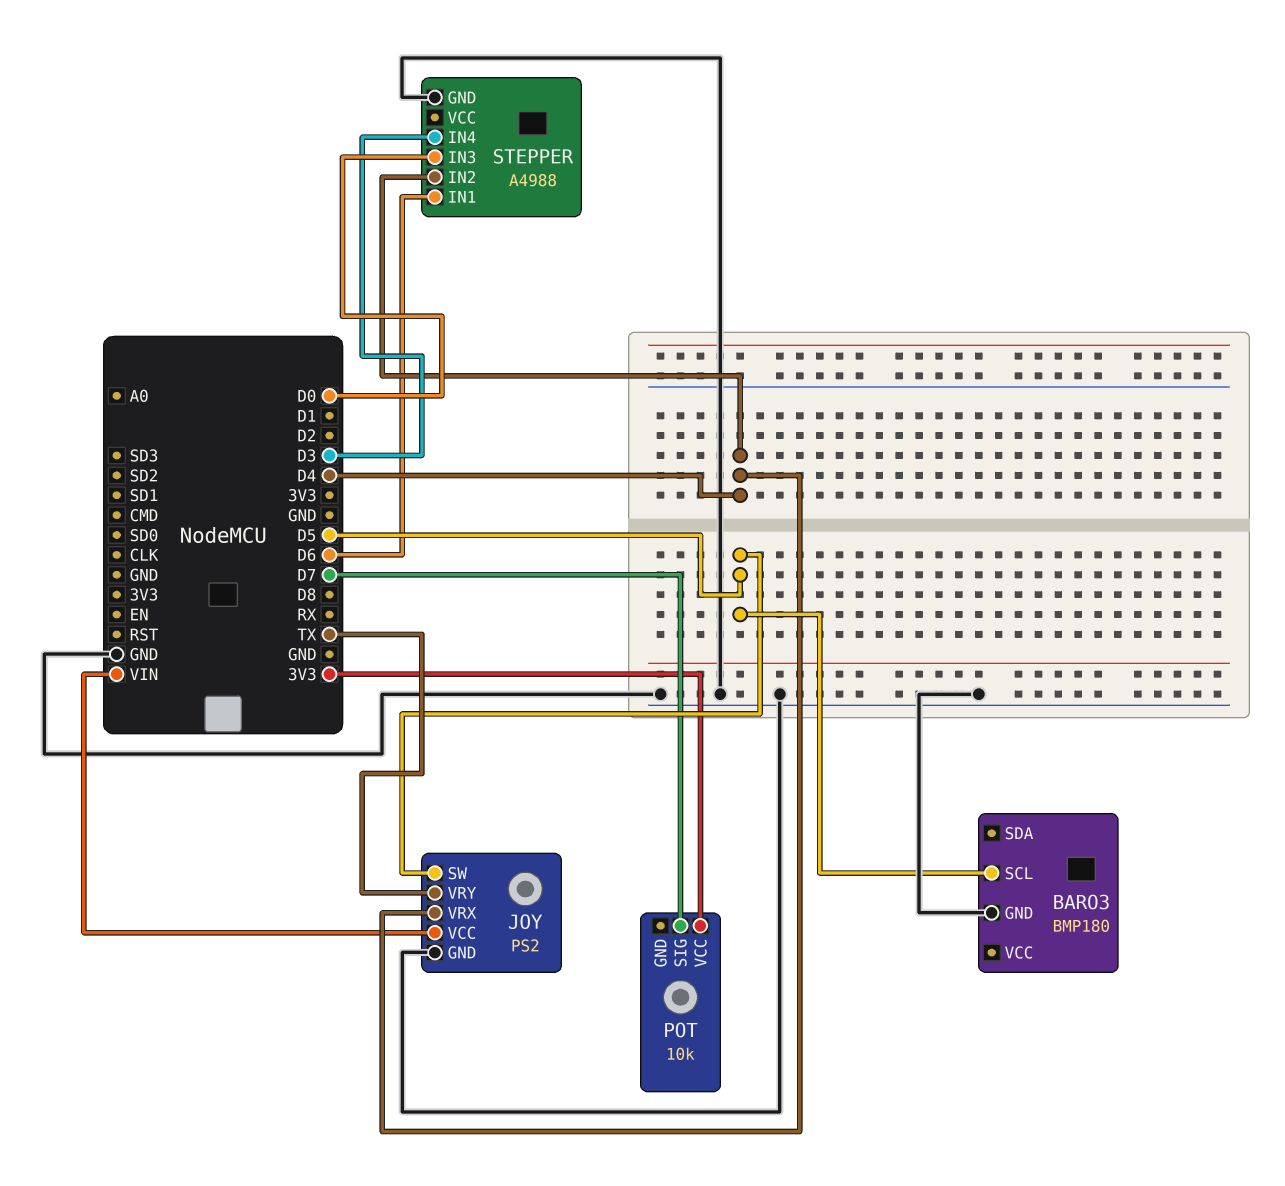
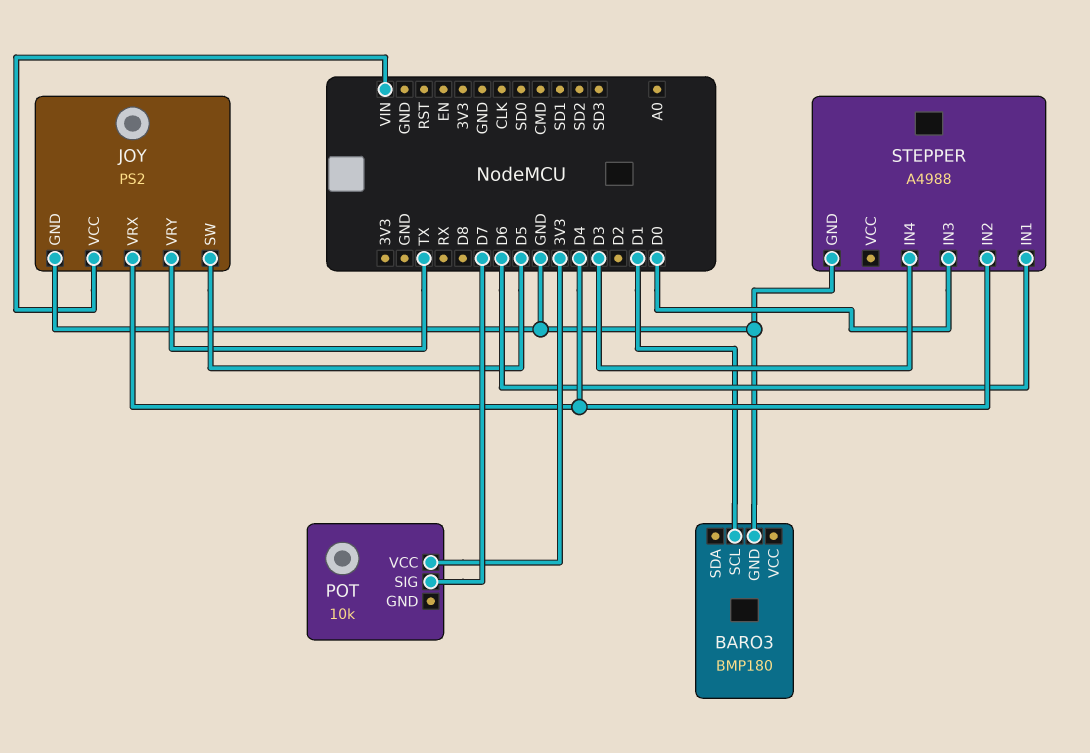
BARO3 pin SCL: D5 -> D1

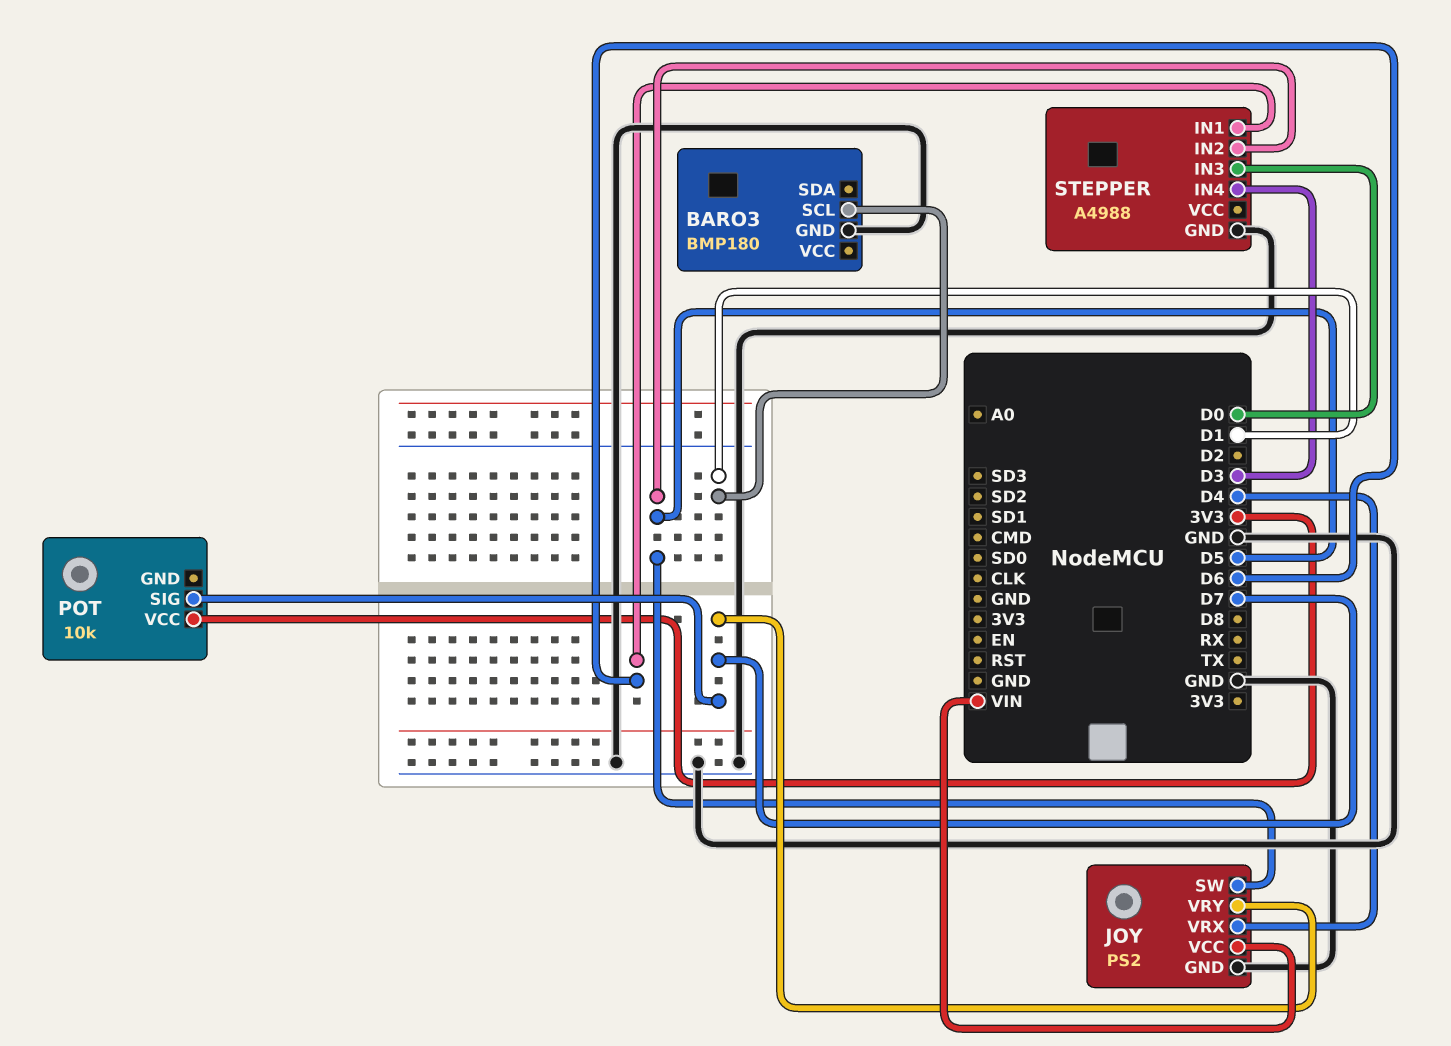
JOY pin VRY: TX -> D7
STEPPER pin IN2: D4 -> D5

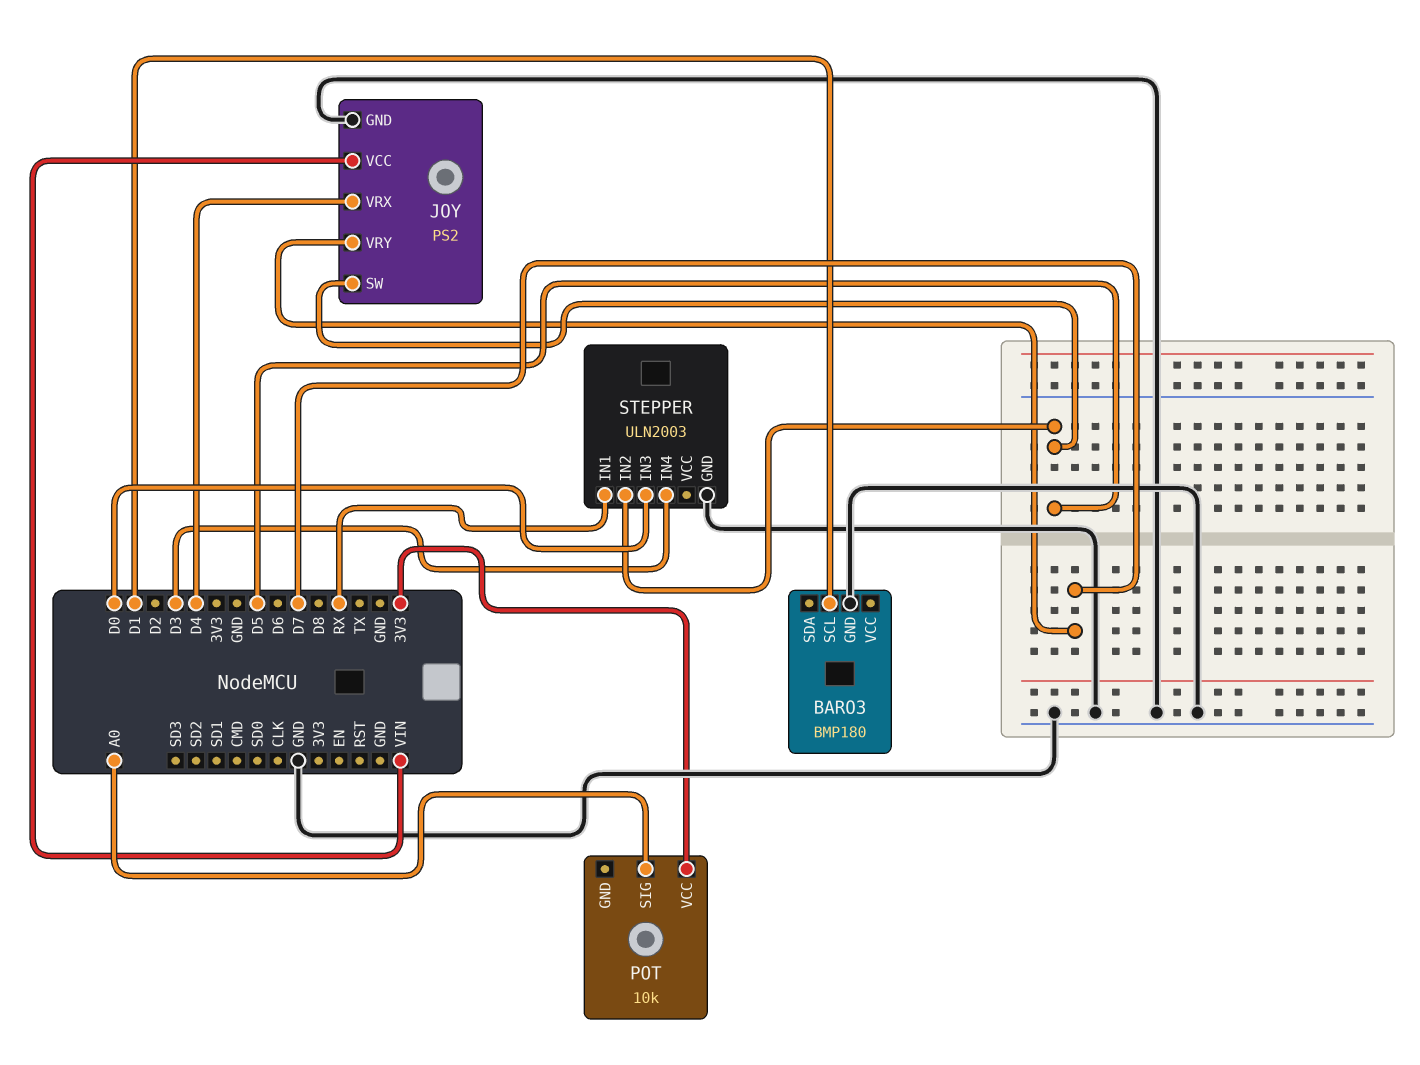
POT pin SIG: D7 -> A0
STEPPER: A4988 -> ULN2003
STEPPER pin IN1: D6 -> RX

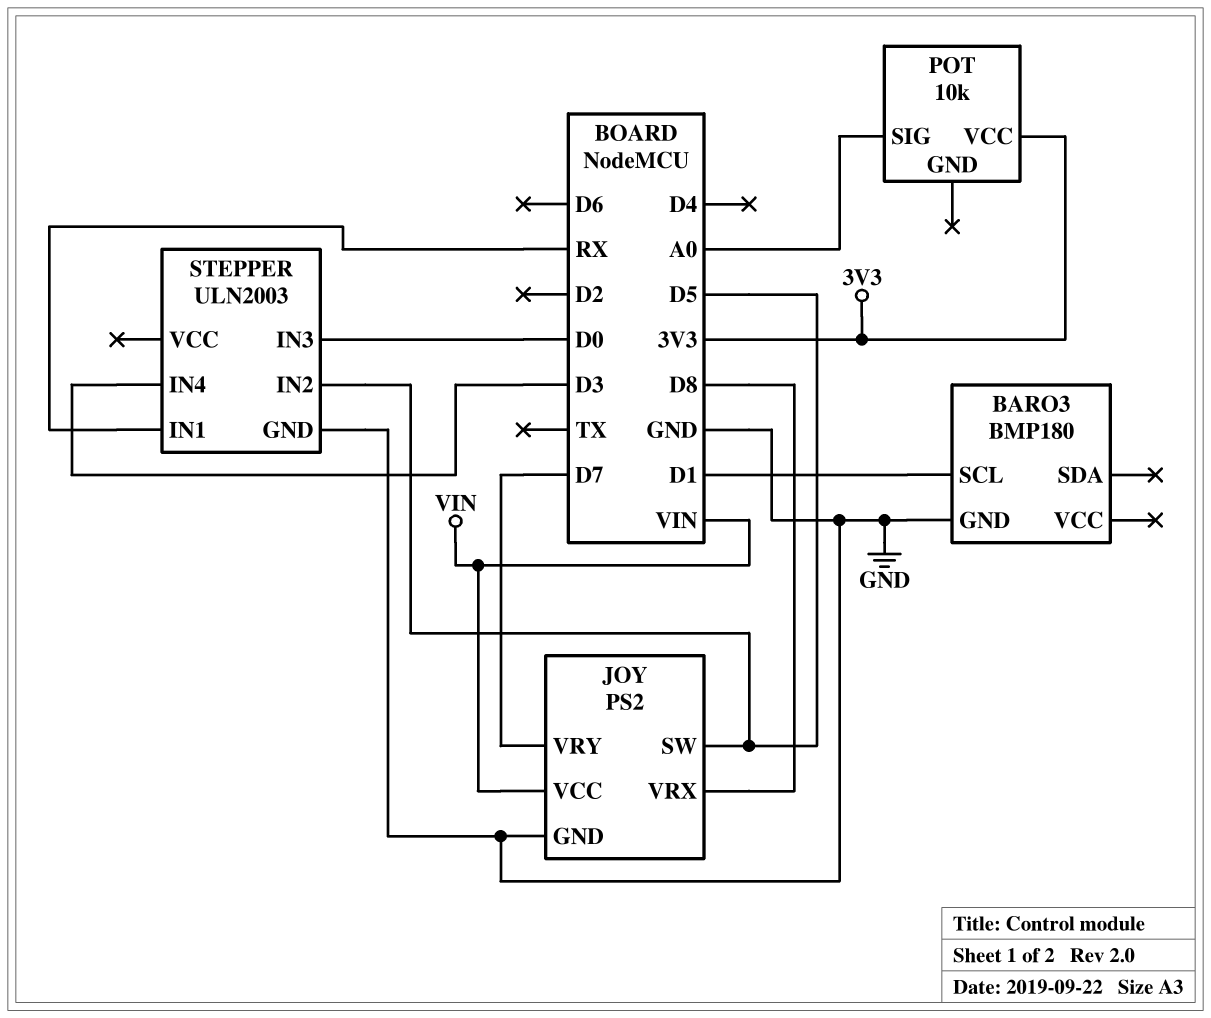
JOY pin VRX: D4 -> D8

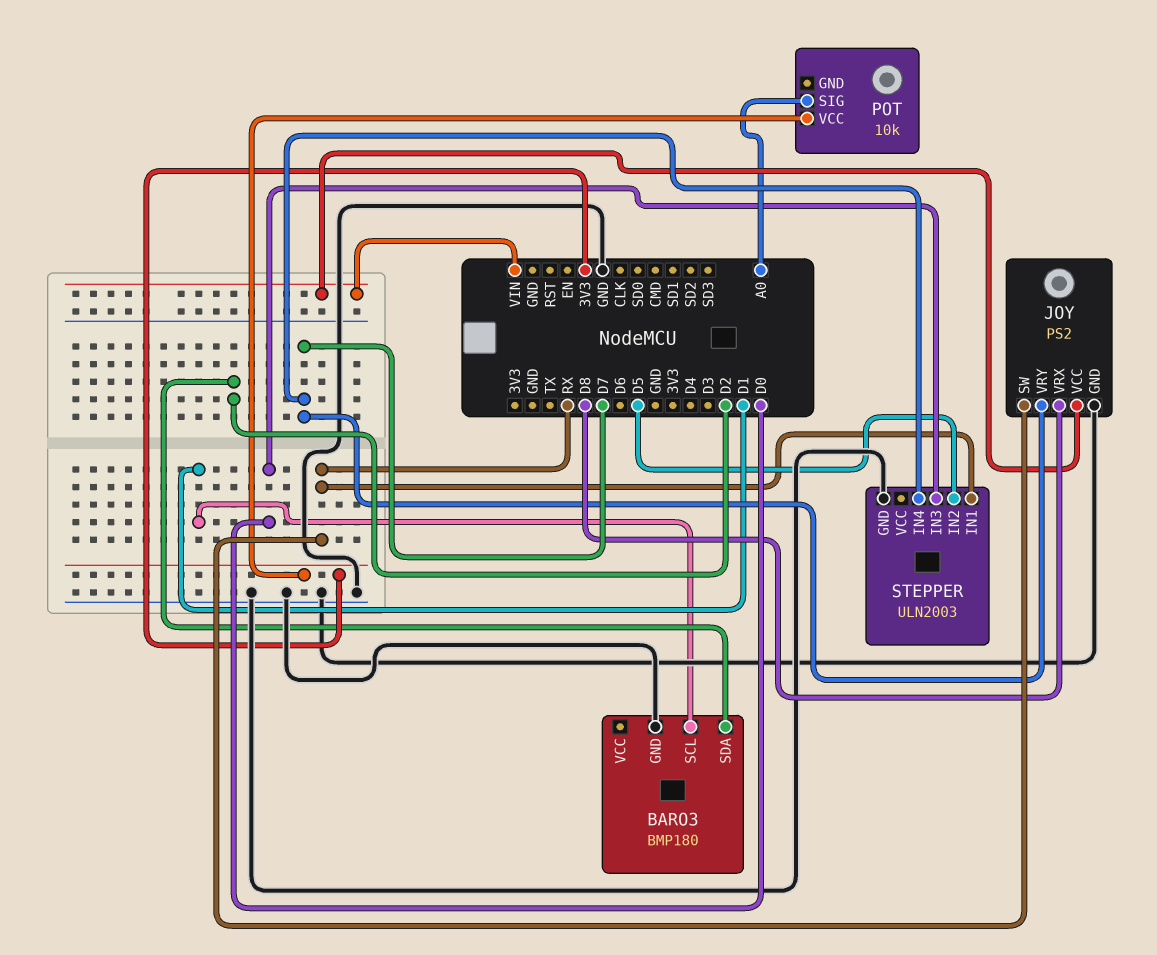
BARO3 pin SDA: none -> D2
JOY pin SW: D5 -> RX
STEPPER pin IN4: D3 -> D7

